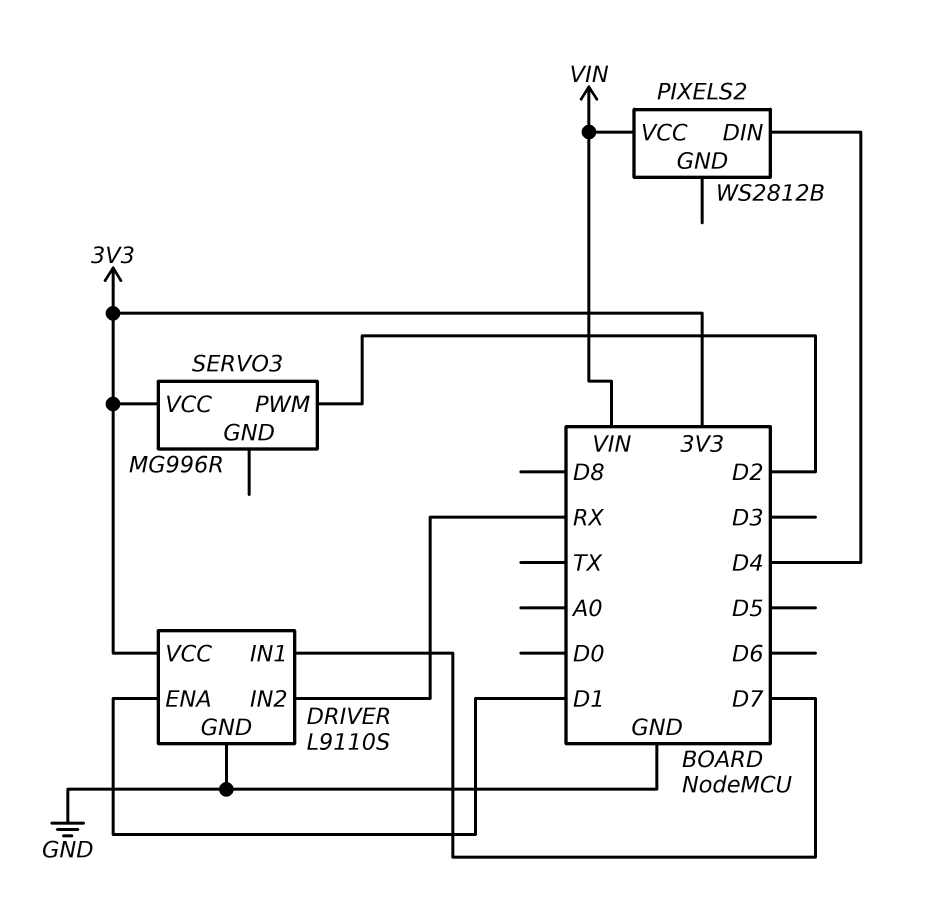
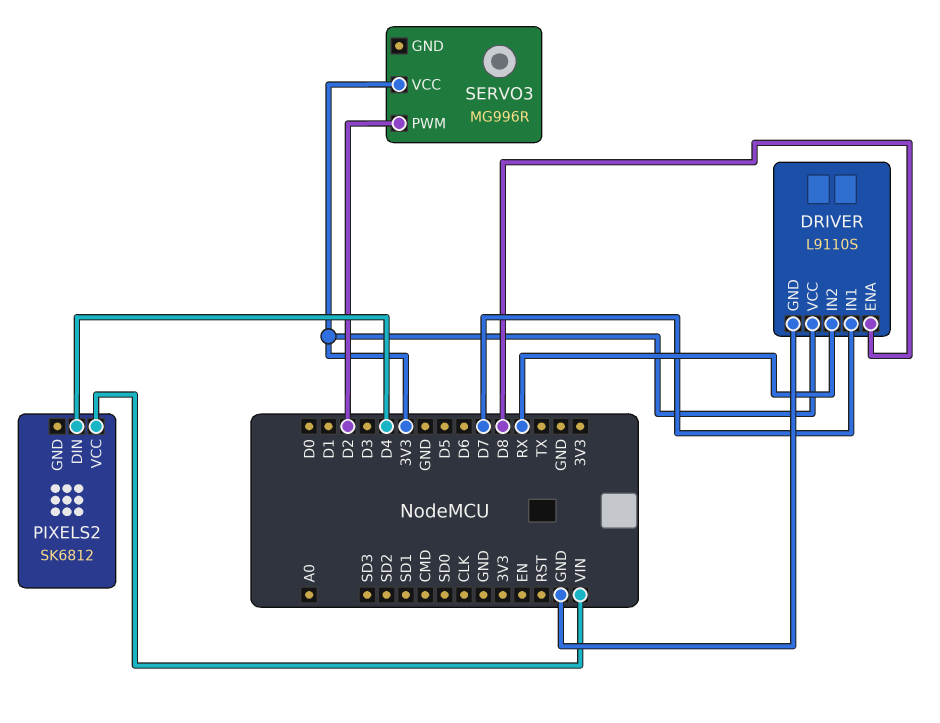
DRIVER pin ENA: D1 -> D8
PIXELS2: WS2812B -> SK6812

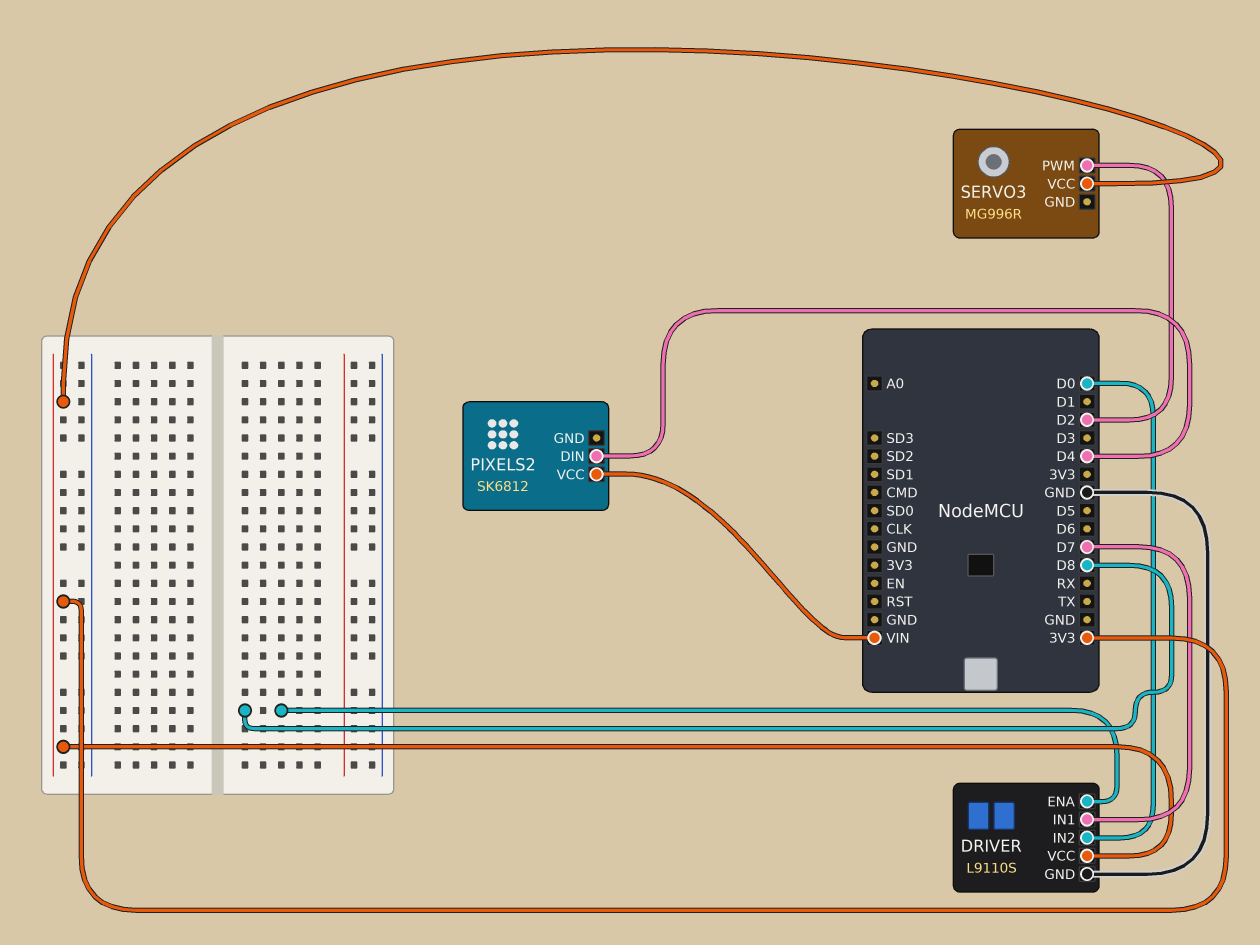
DRIVER pin IN2: RX -> D0

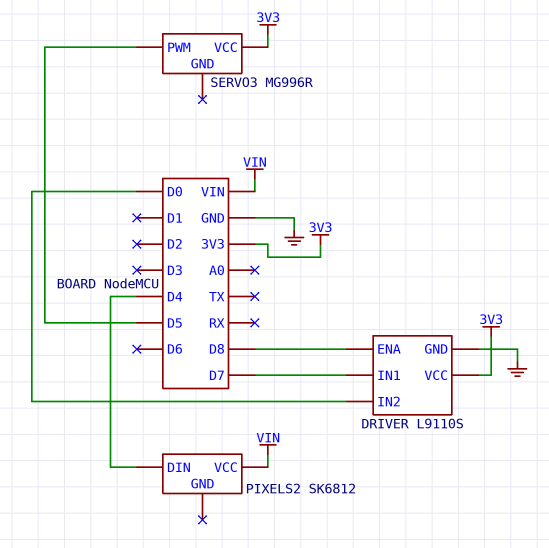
SERVO3 pin PWM: D2 -> D5

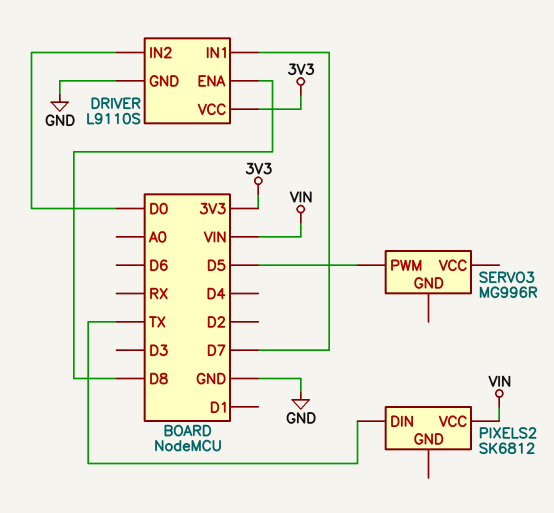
PIXELS2 pin DIN: D4 -> TX
SERVO3 pin VCC: 3V3 -> none

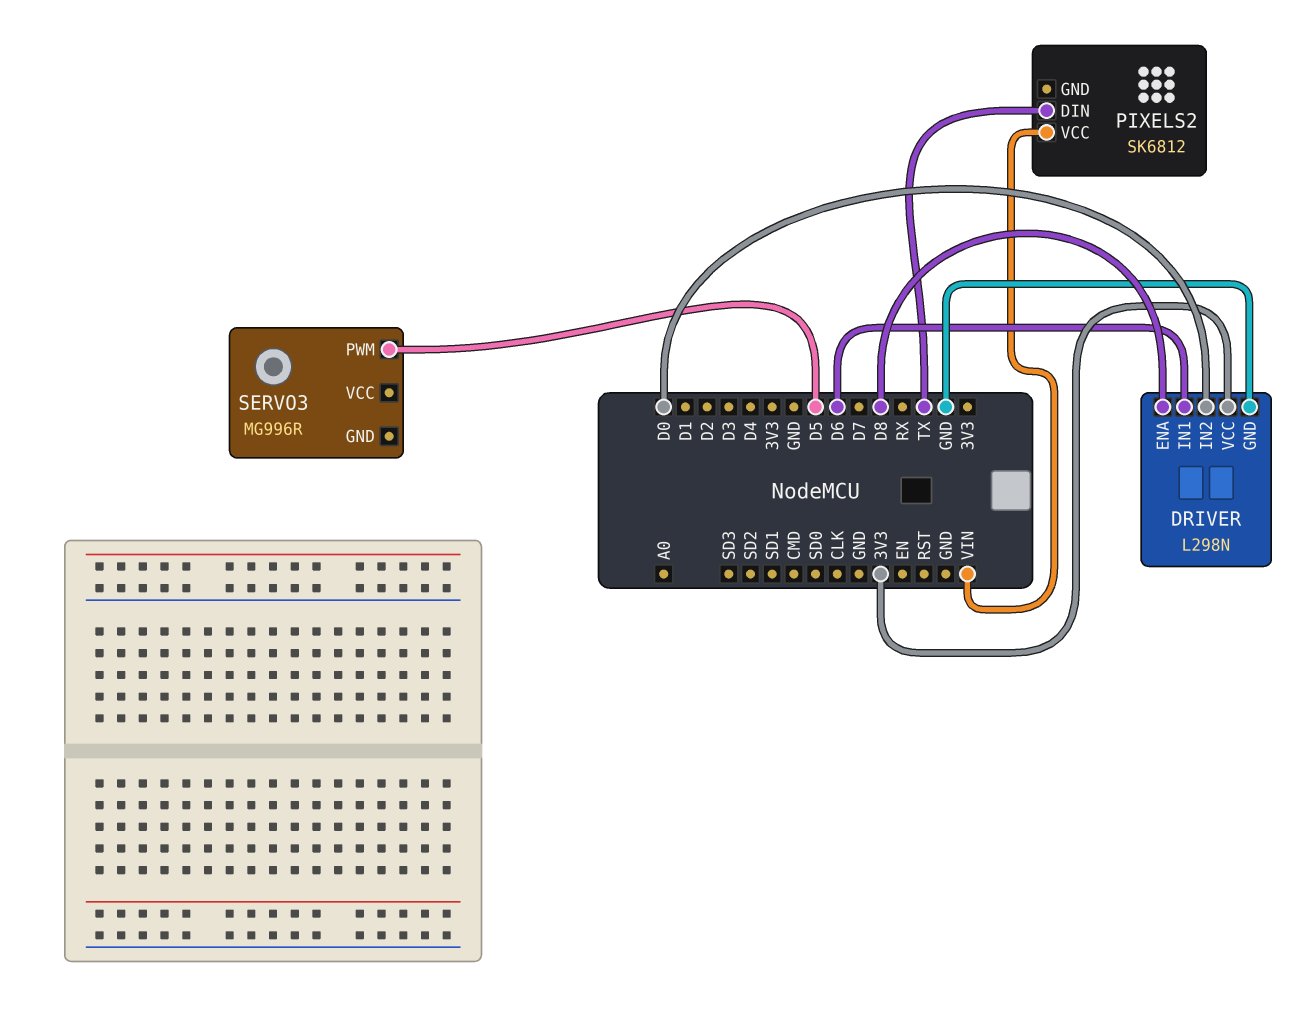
DRIVER: L9110S -> L298N
DRIVER pin IN1: D7 -> D6

